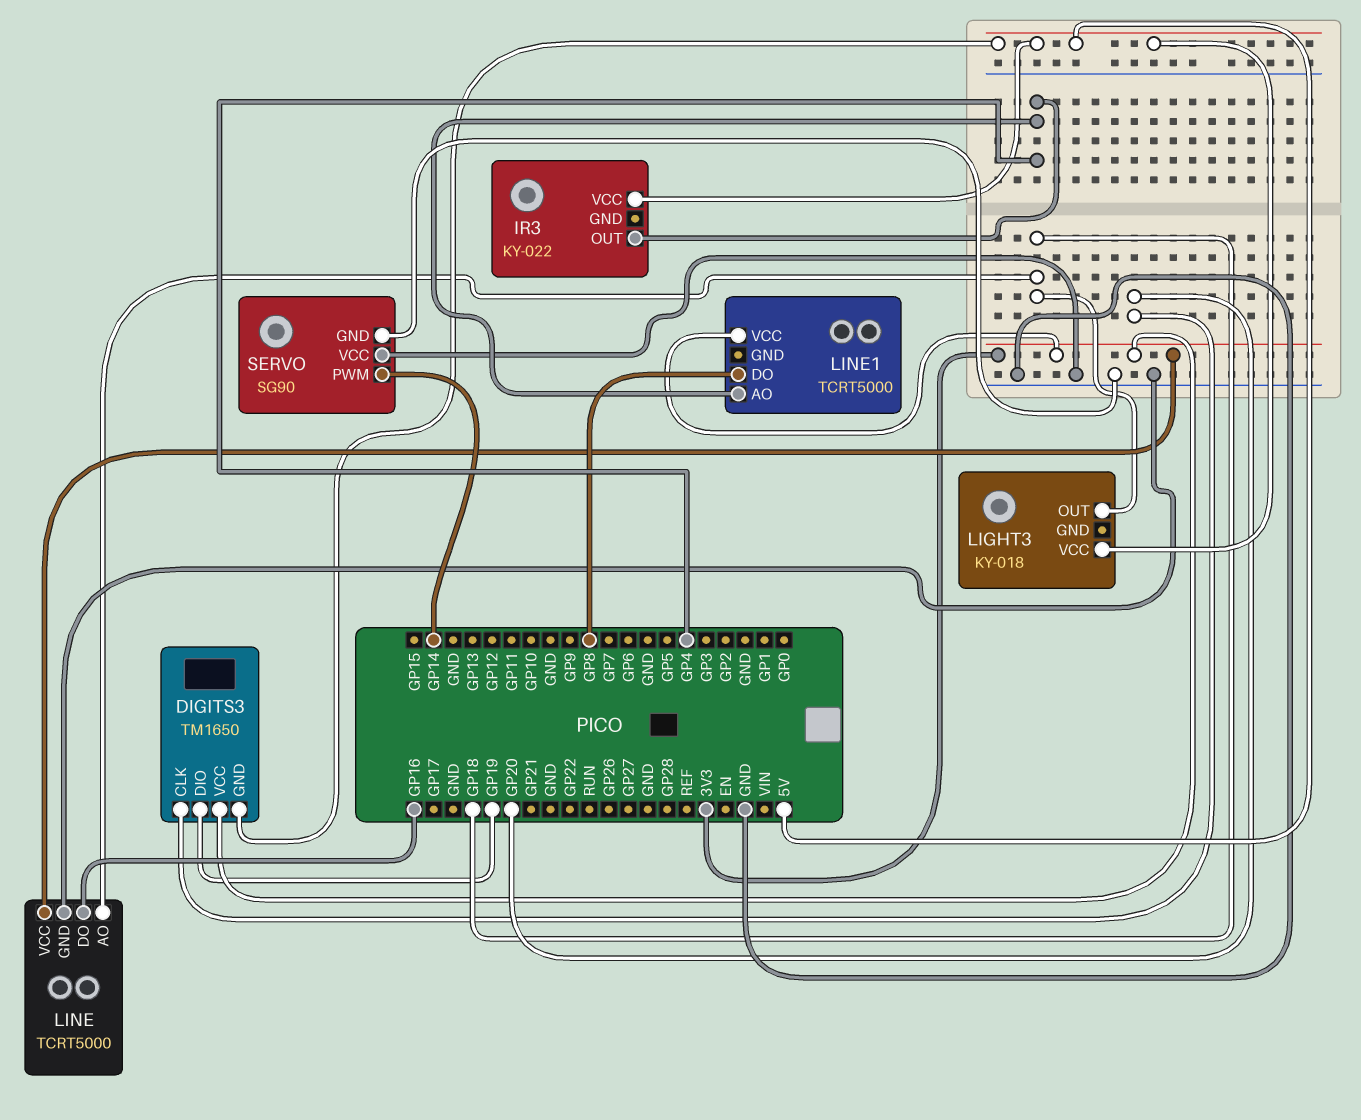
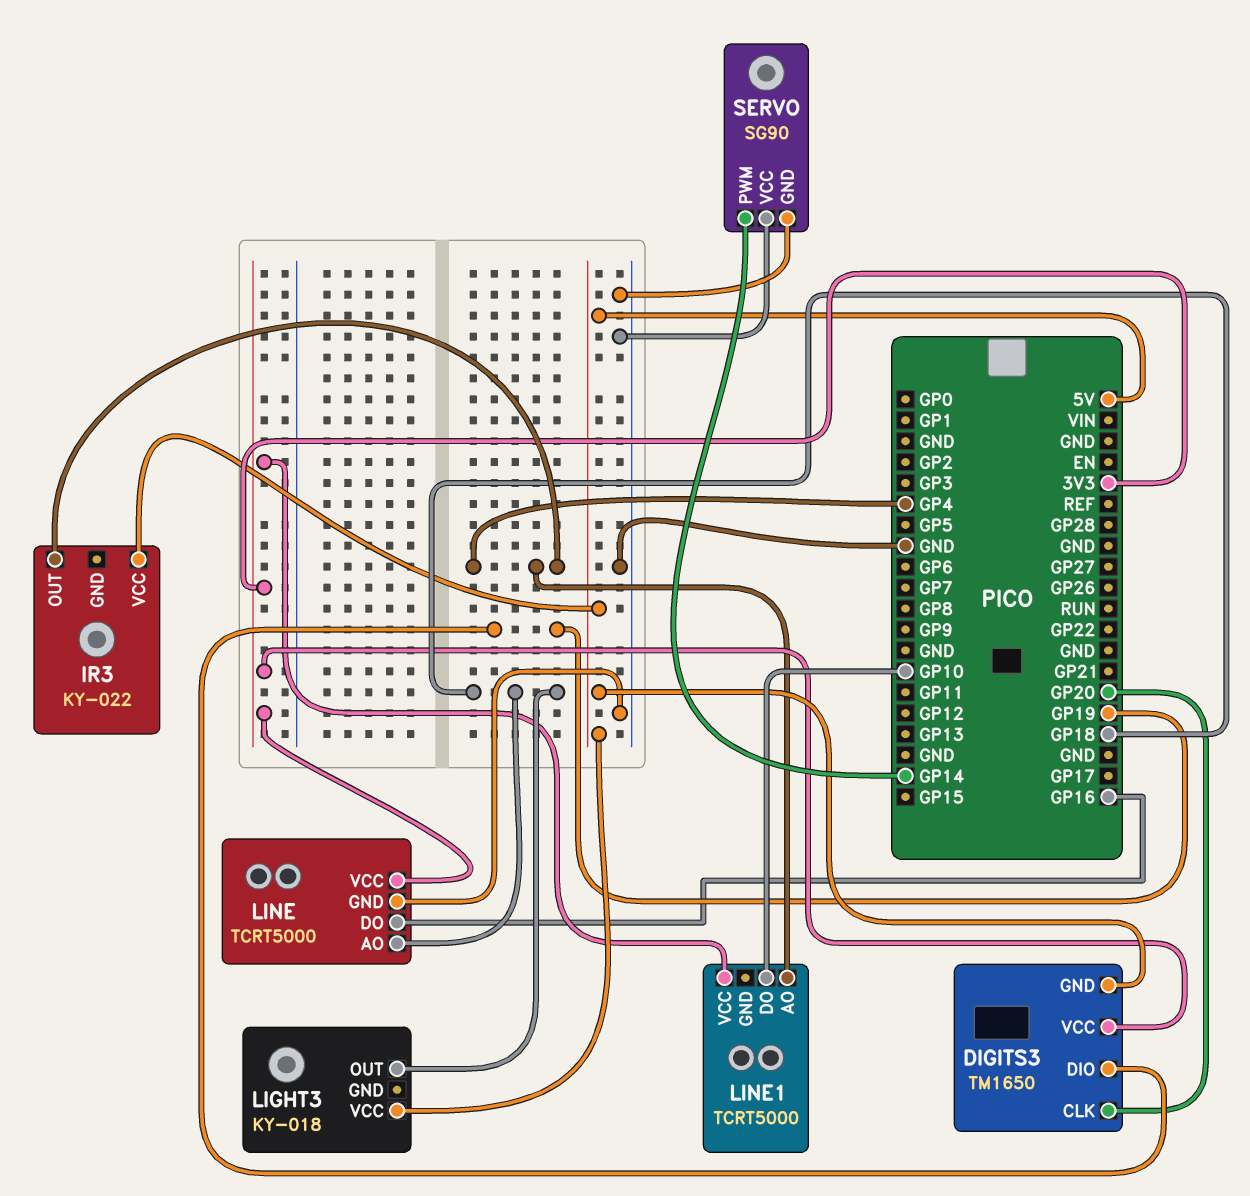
LINE1 pin DO: GP8 -> GP10

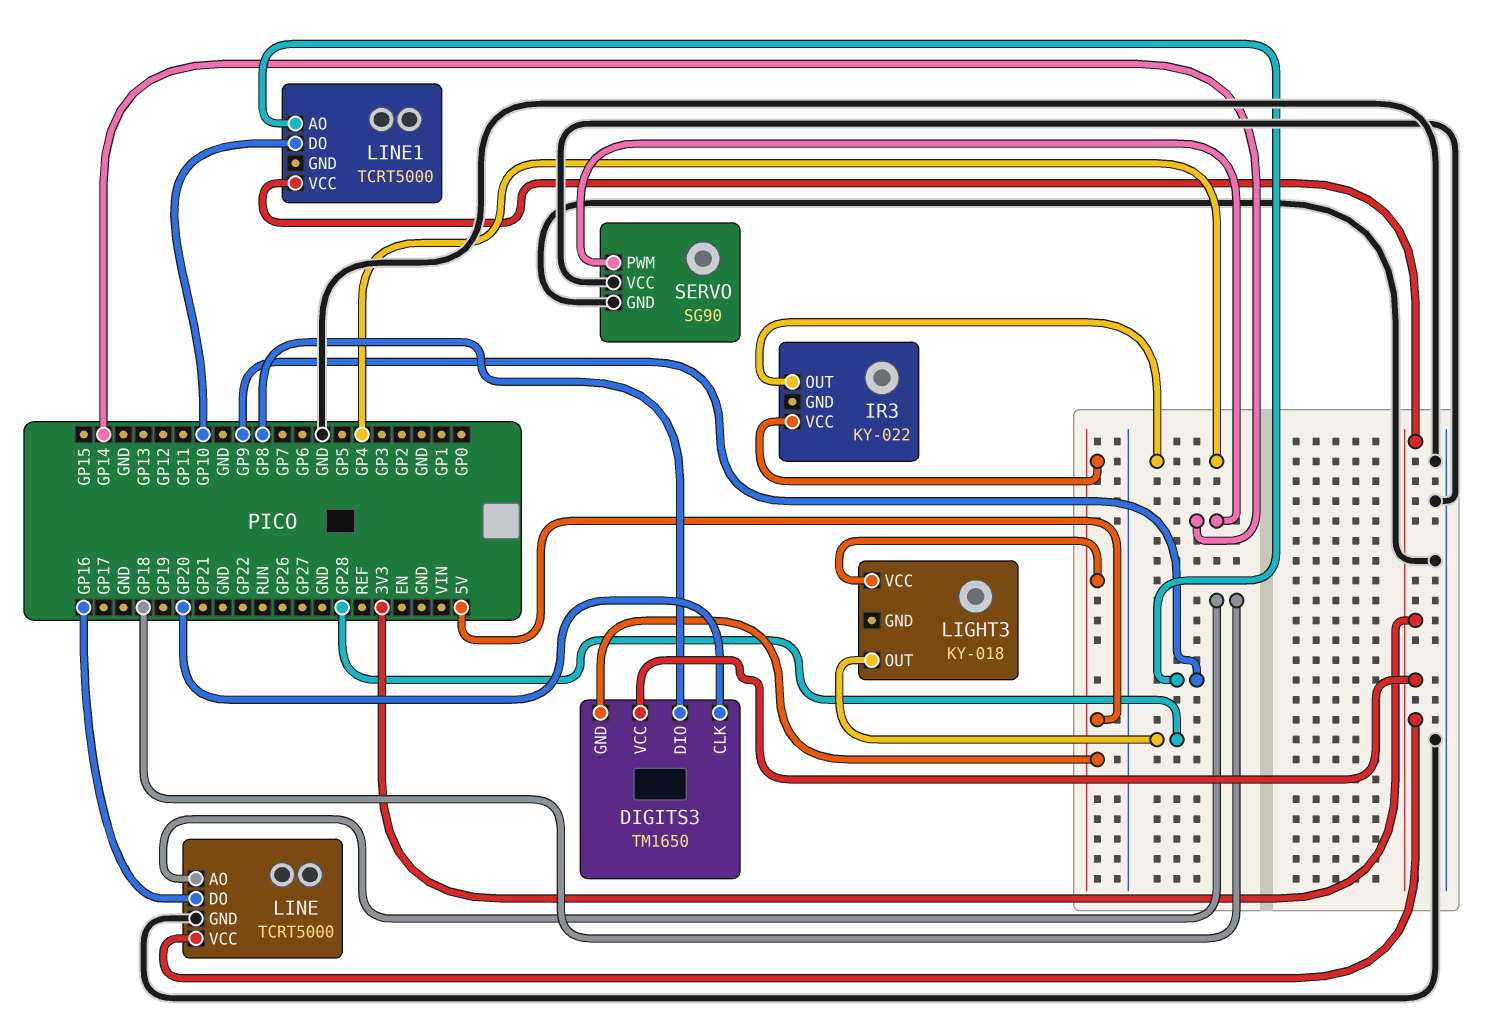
DIGITS3 pin DIO: GP19 -> GP8
LIGHT3 pin OUT: GP18 -> GP28
LINE1 pin AO: GP4 -> GP9

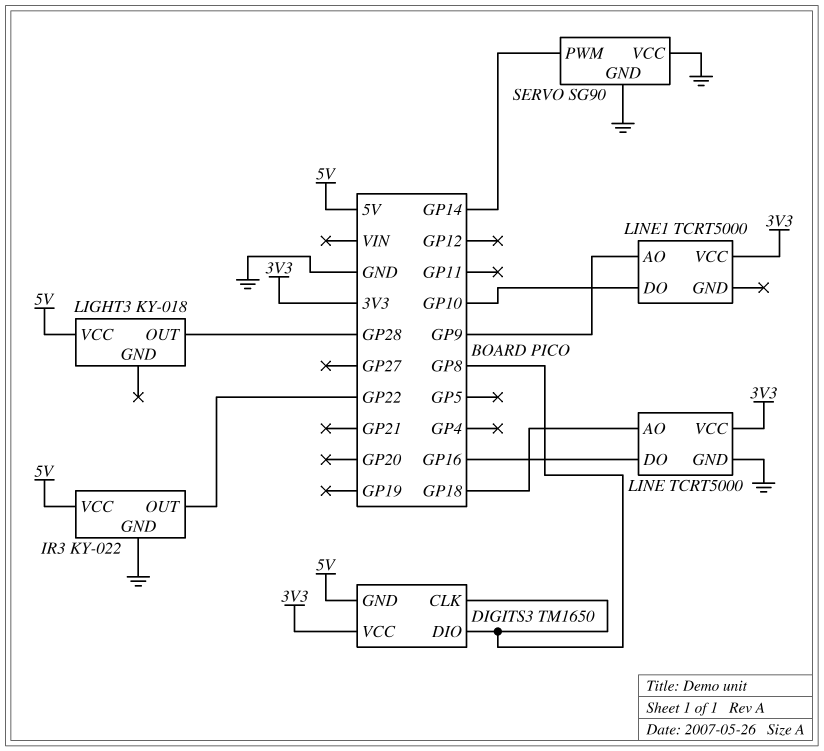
DIGITS3 pin CLK: GP20 -> GP8
IR3 pin GND: none -> GND
IR3 pin OUT: GP4 -> GP22

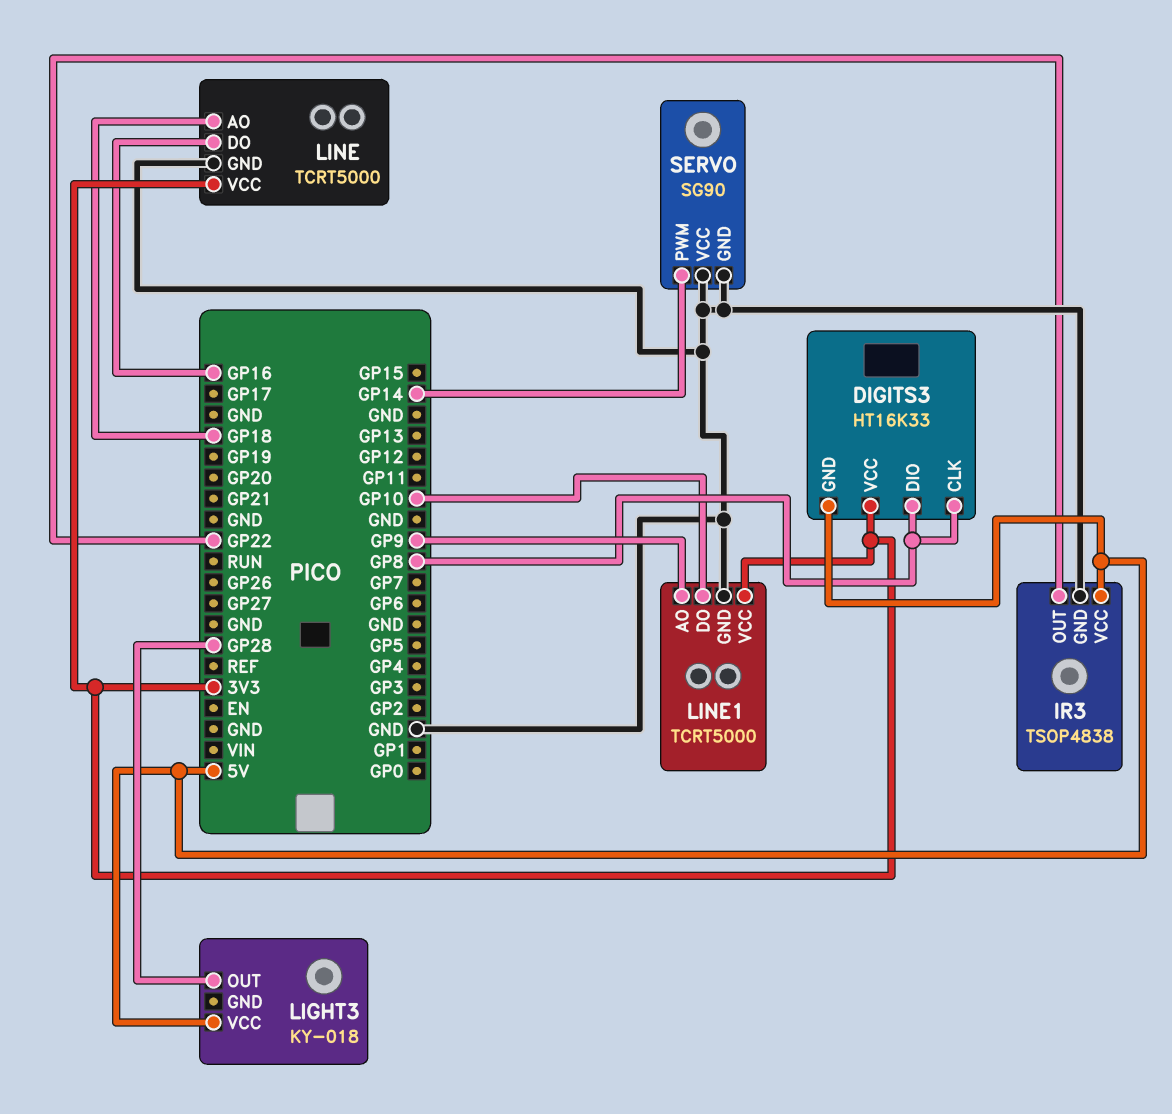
DIGITS3: TM1650 -> HT16K33
IR3: KY-022 -> TSOP4838
LINE1 pin GND: none -> GND

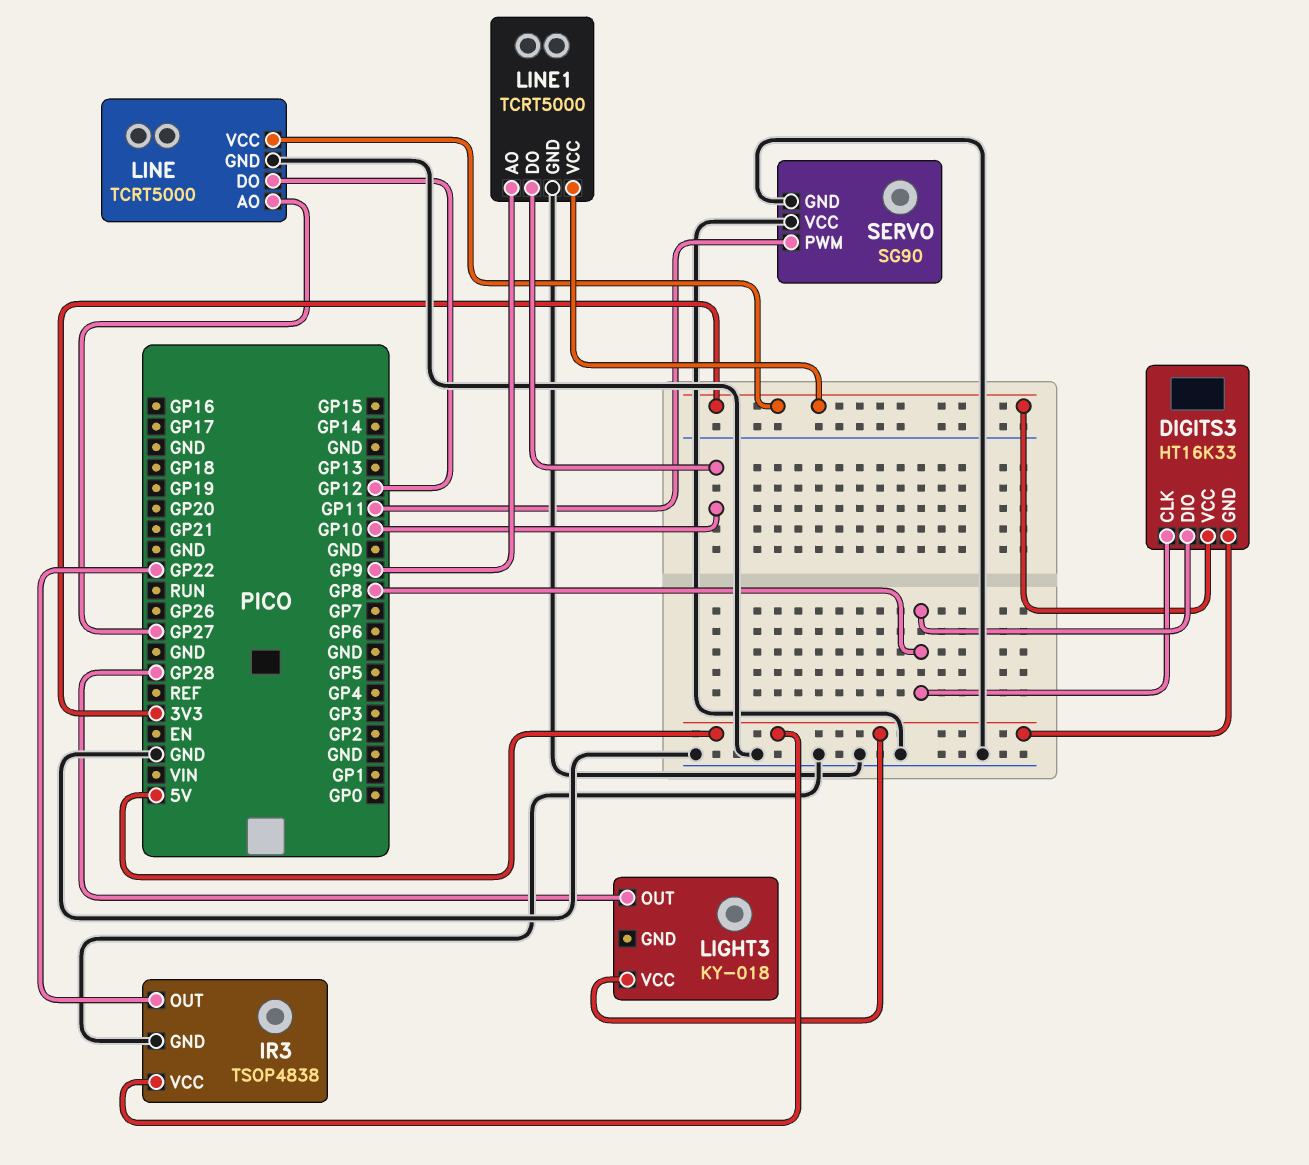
LINE pin AO: GP18 -> GP27
LINE pin DO: GP16 -> GP12
SERVO pin PWM: GP14 -> GP11

